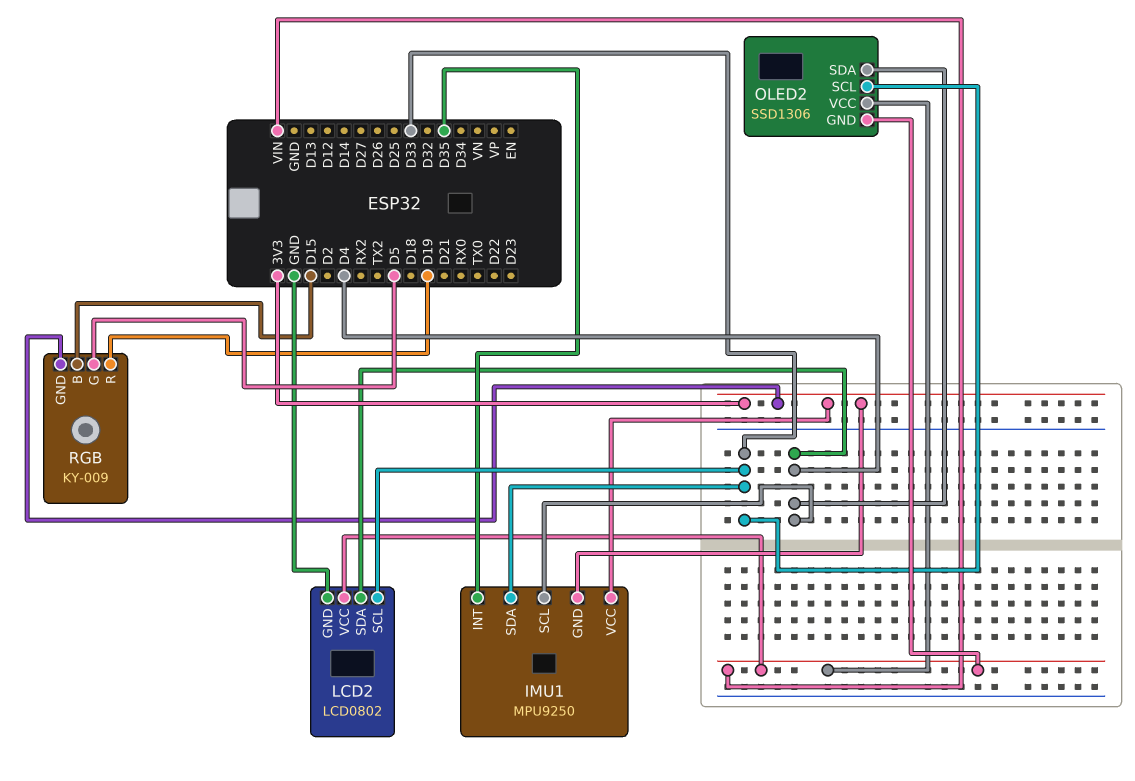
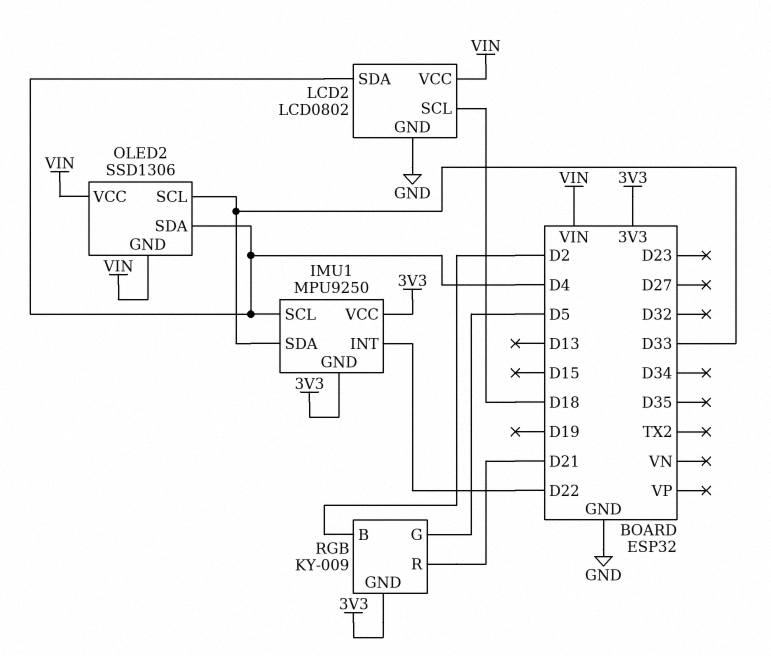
IMU1 pin INT: D35 -> D22
LCD2 pin SCL: D33 -> D18
RGB pin B: D15 -> D2
RGB pin R: D19 -> D21

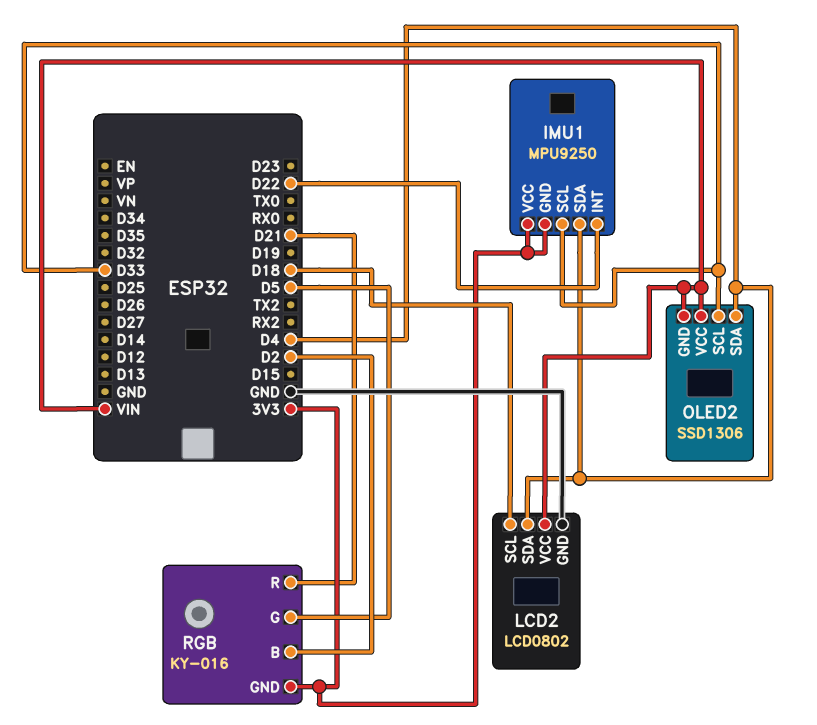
IMU1 pin SCL: D4 -> D33
IMU1 pin SDA: D33 -> D4
RGB: KY-009 -> KY-016

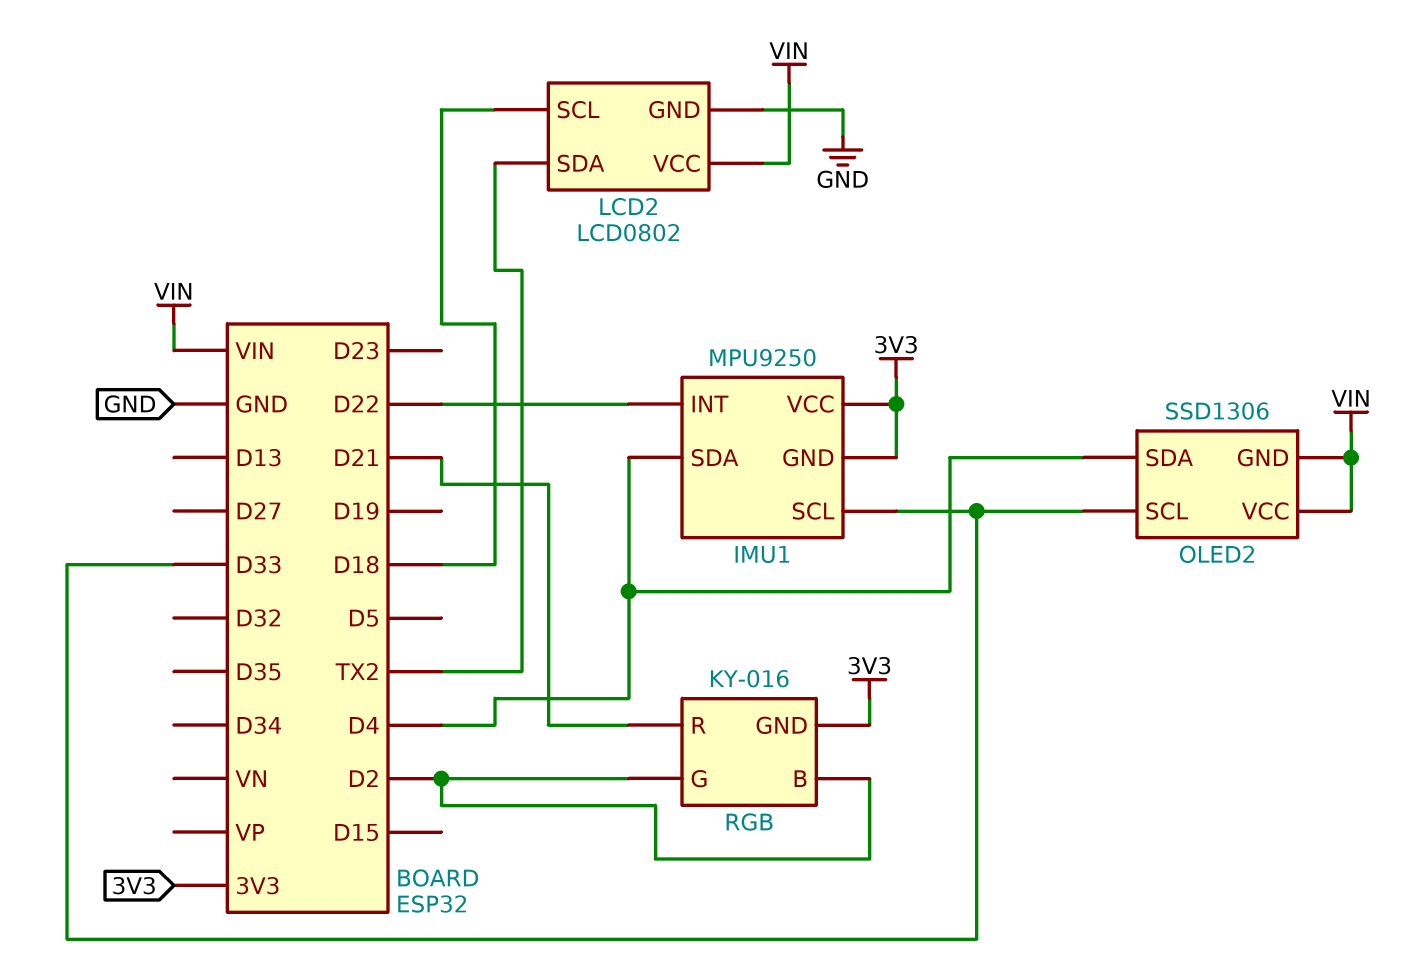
LCD2 pin SDA: D4 -> TX2
RGB pin G: D5 -> D2

